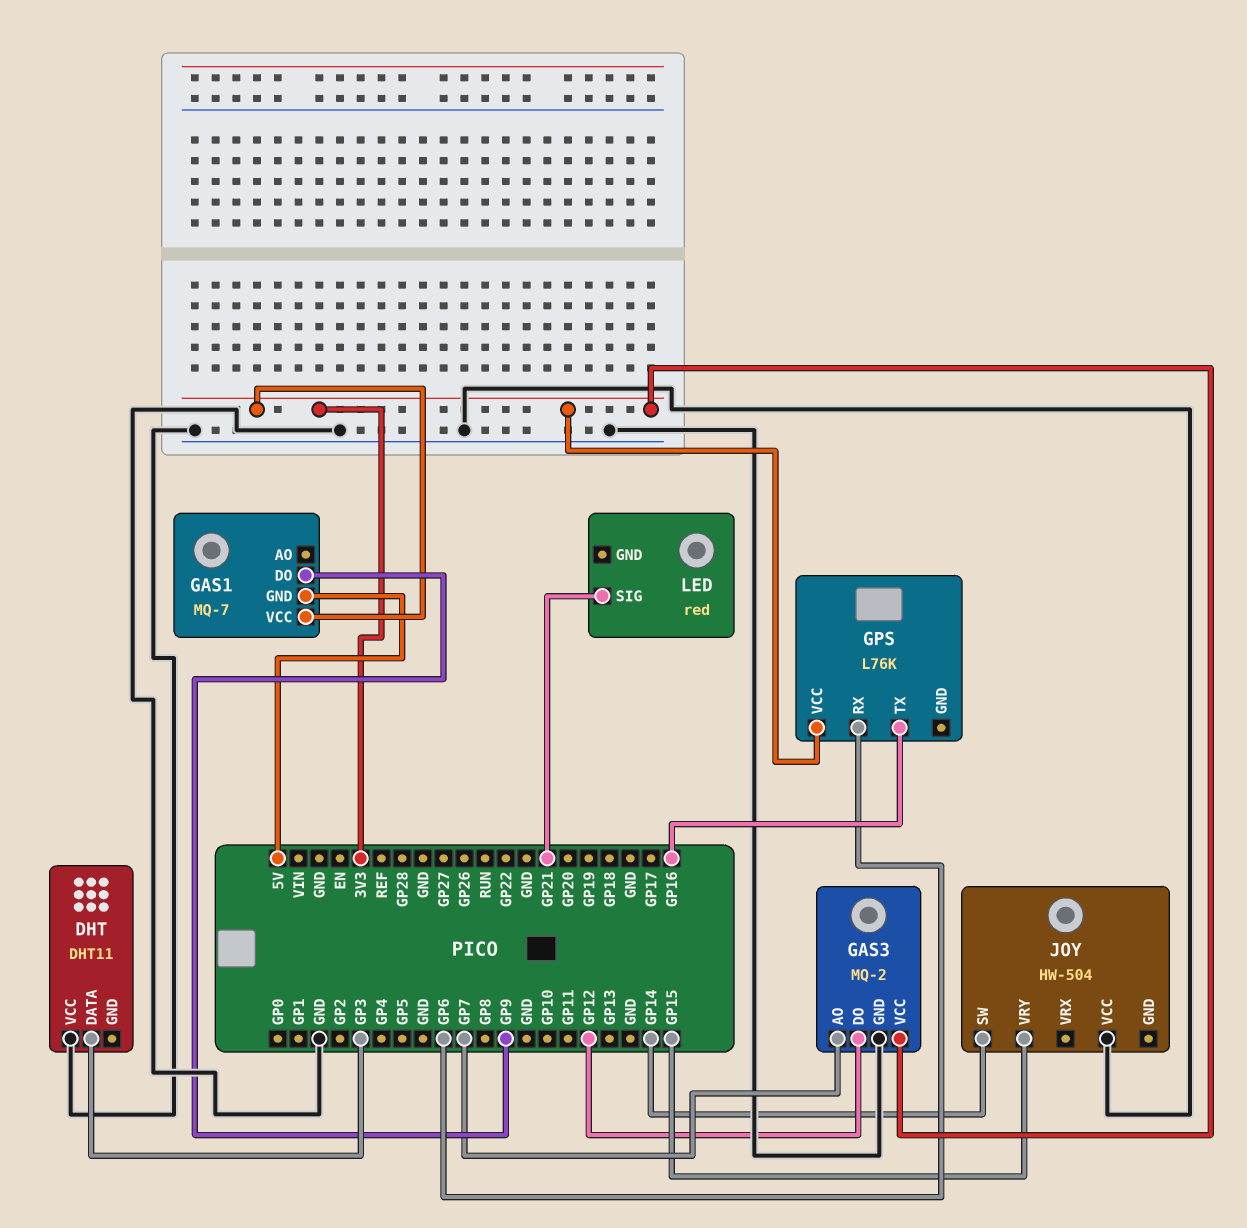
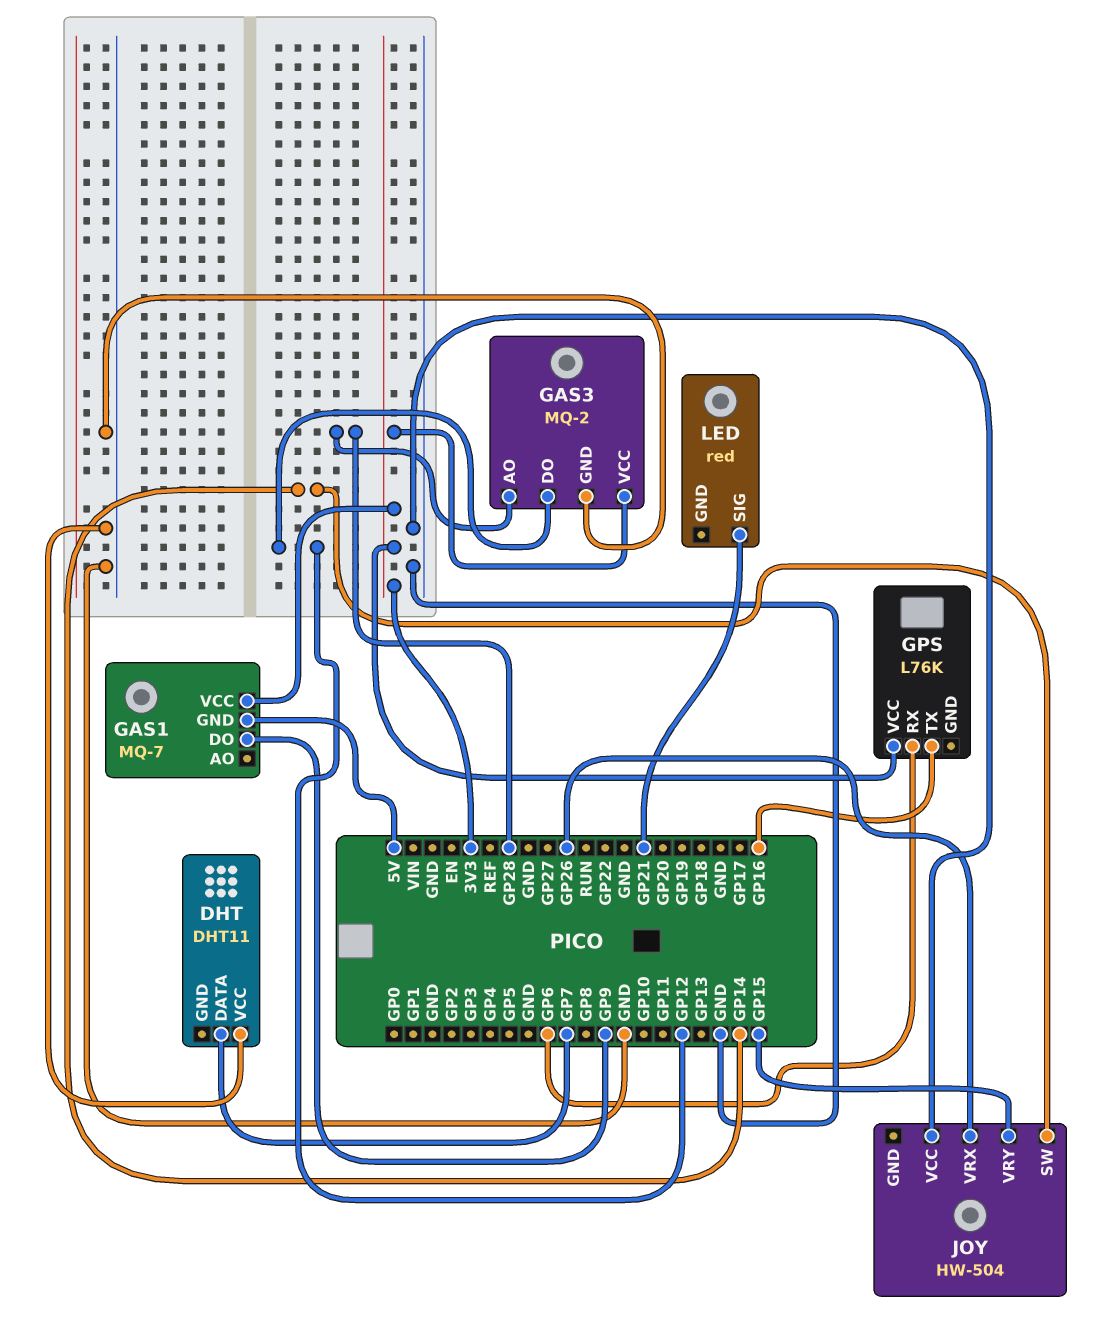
DHT pin DATA: GP3 -> GP7
GAS3 pin AO: GP7 -> GP28
JOY pin VRX: none -> GP26

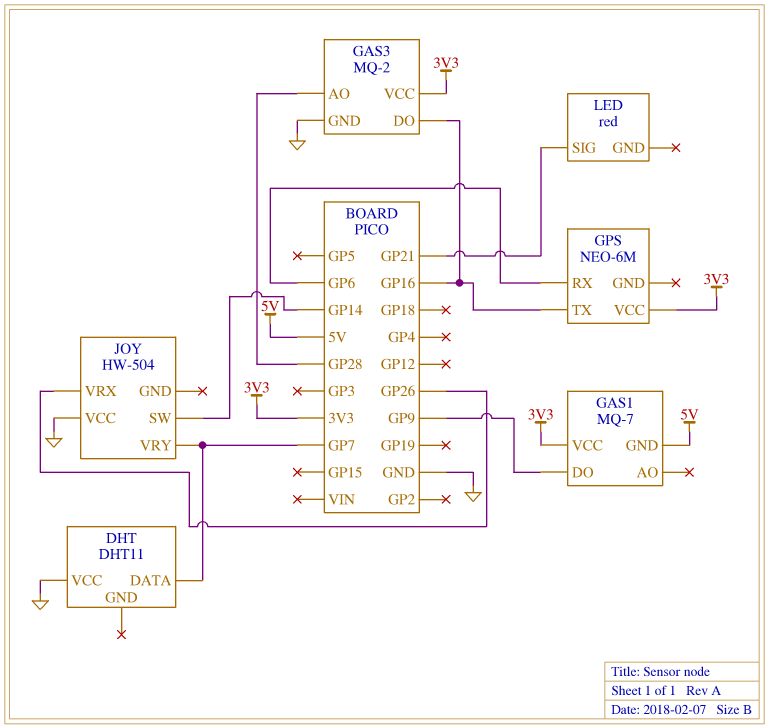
GAS3 pin DO: GP12 -> GP16
GPS: L76K -> NEO-6M
JOY pin VRY: GP15 -> GP7

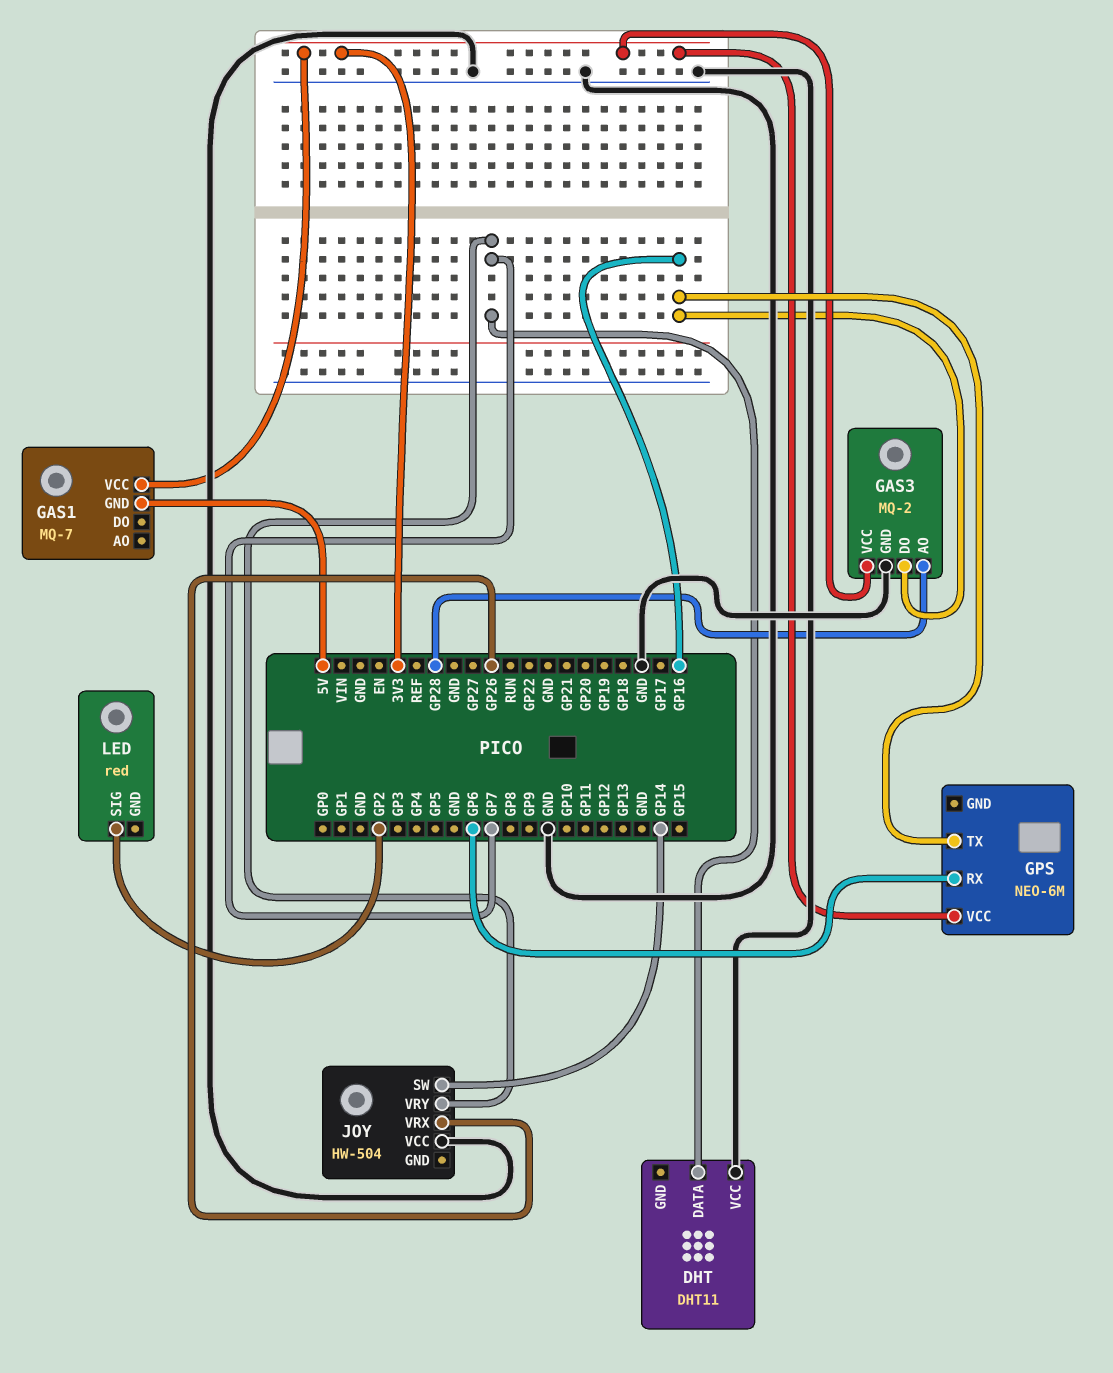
GAS1 pin DO: GP9 -> none
LED pin SIG: GP21 -> GP2

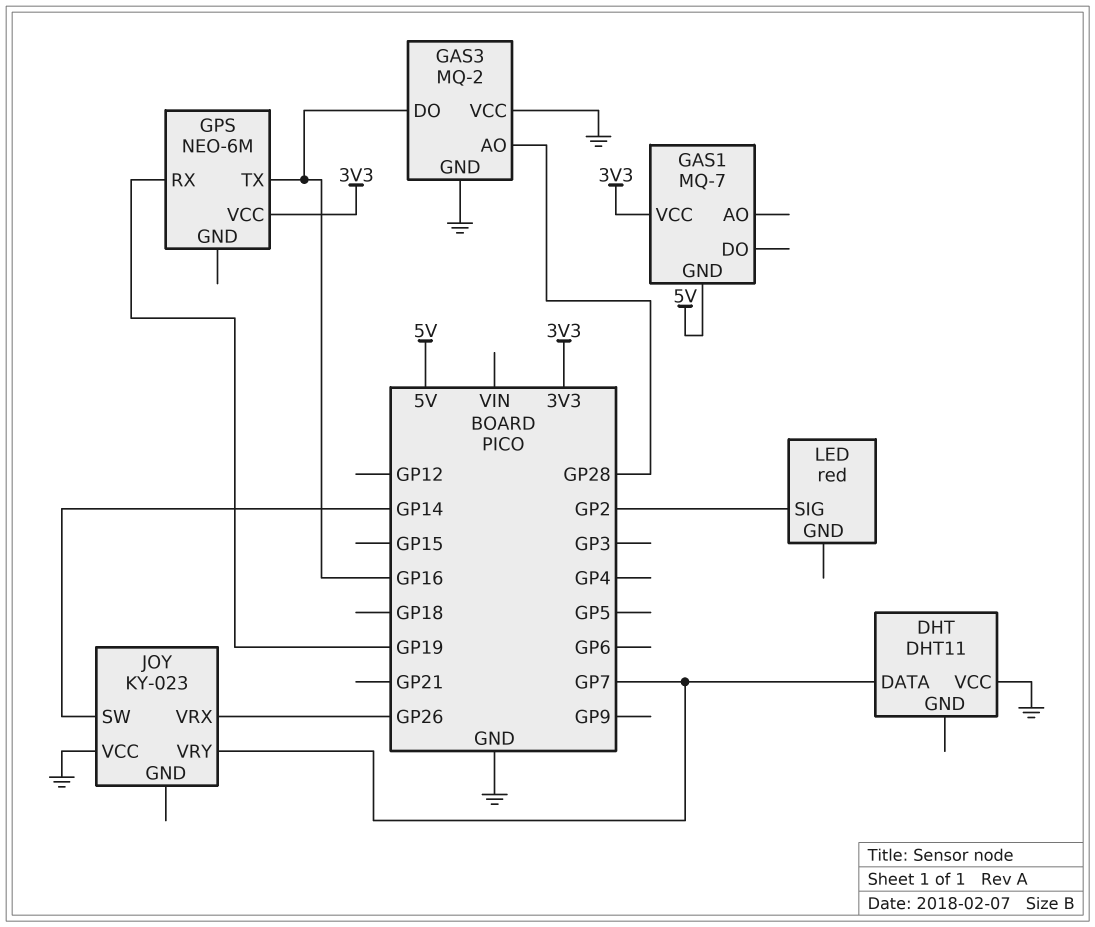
GAS3 pin VCC: 3V3 -> GND
GPS pin RX: GP6 -> GP19
JOY: HW-504 -> KY-023

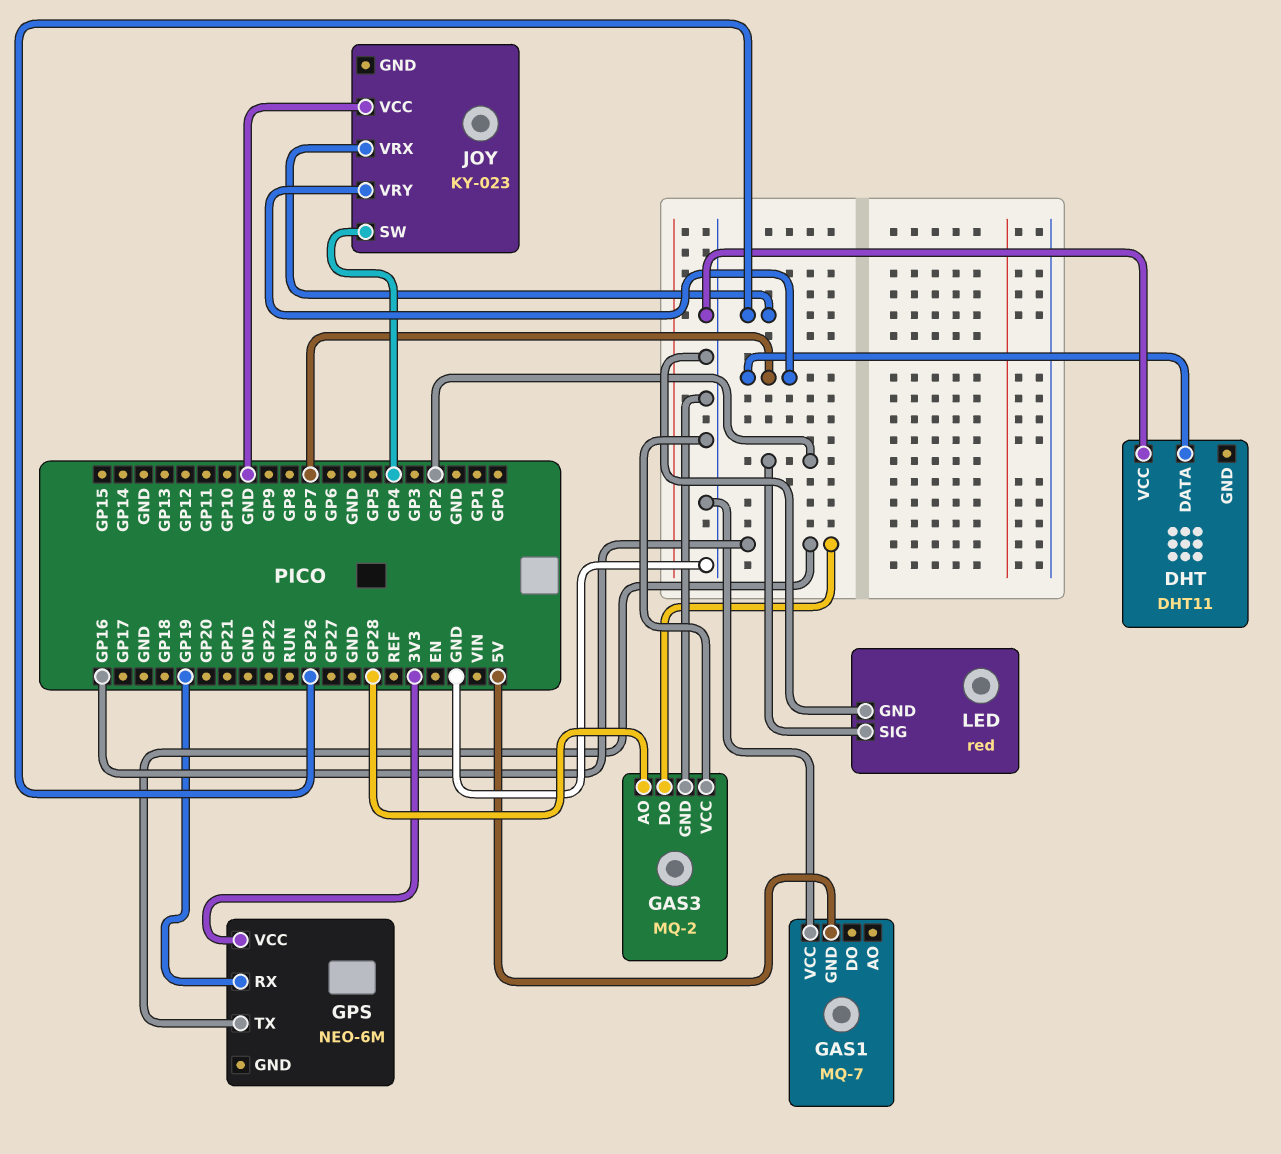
GAS1 pin VCC: 3V3 -> GND
JOY pin SW: GP14 -> GP4
LED pin GND: none -> GND

